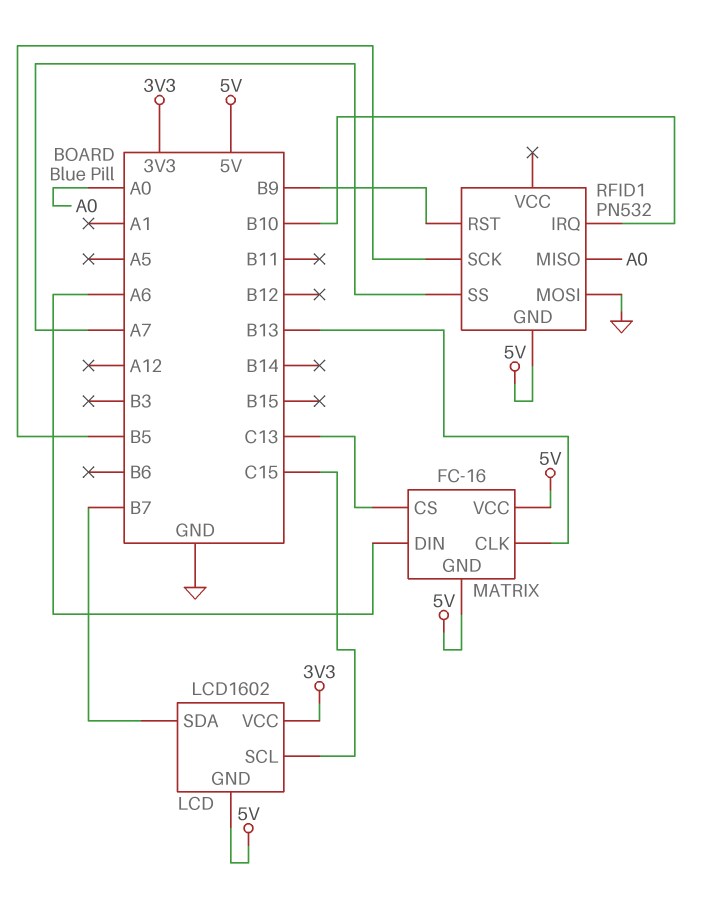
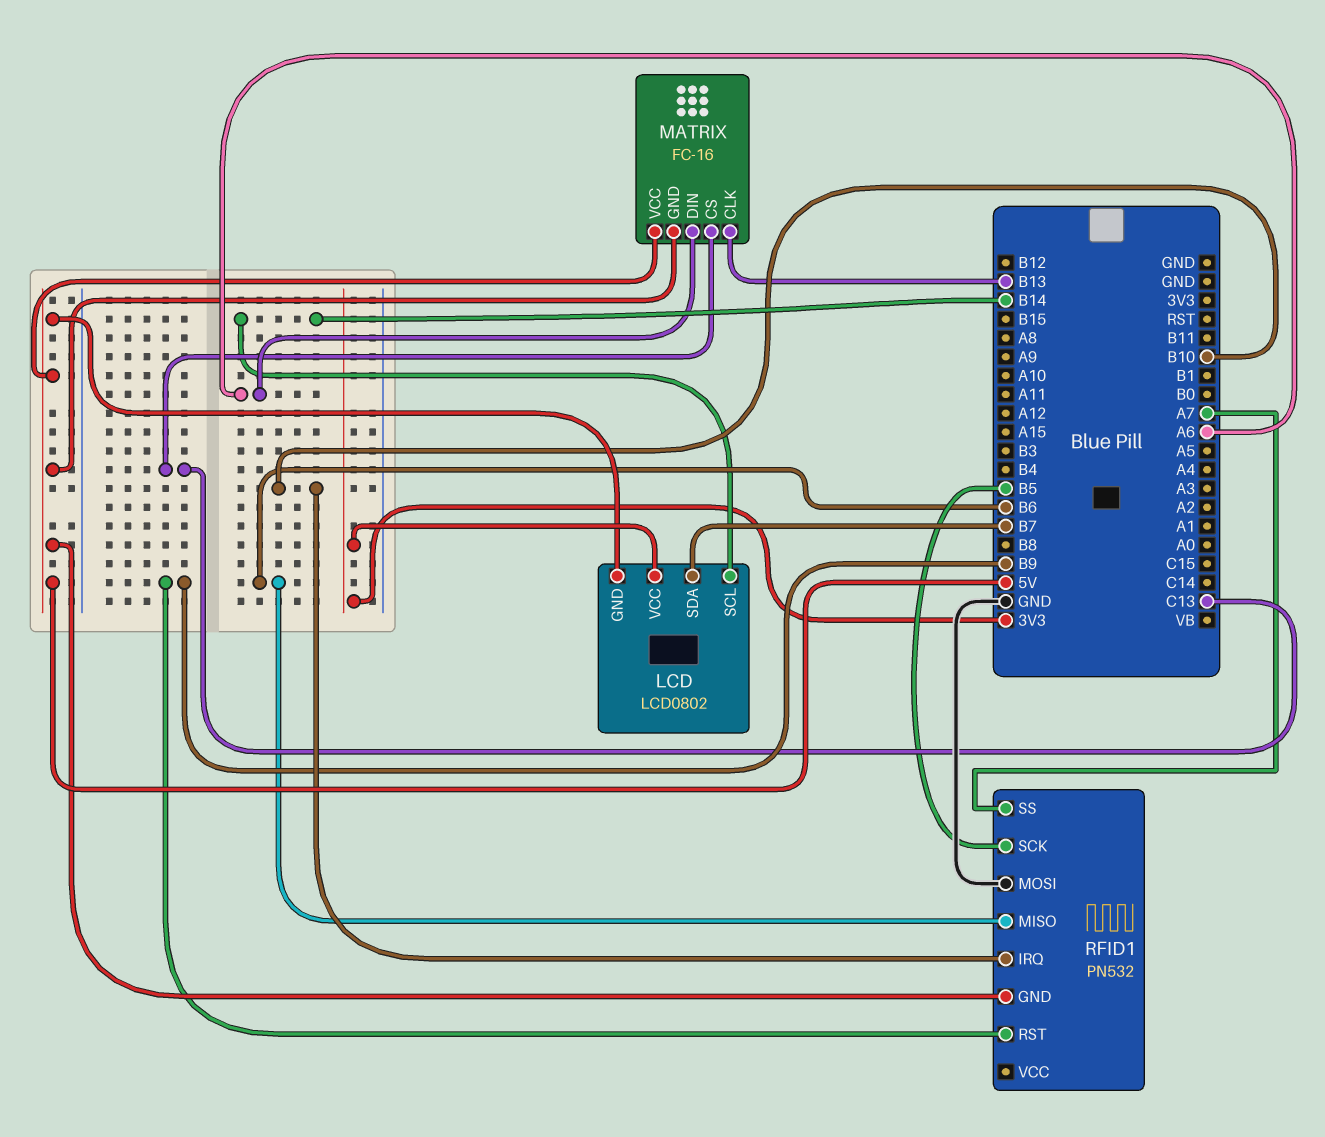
LCD: LCD1602 -> LCD0802
LCD pin SCL: C15 -> B14
RFID1 pin MISO: A0 -> B6

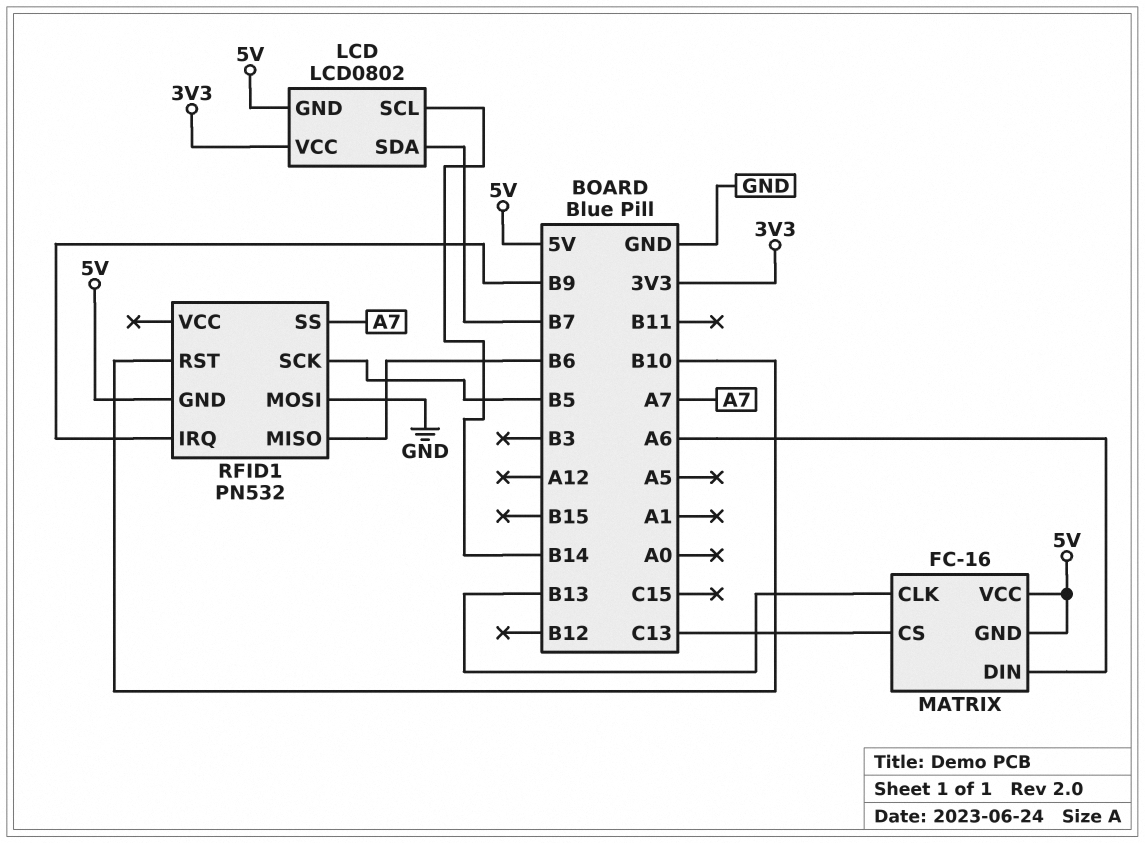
RFID1 pin IRQ: B10 -> B9
RFID1 pin RST: B9 -> B10

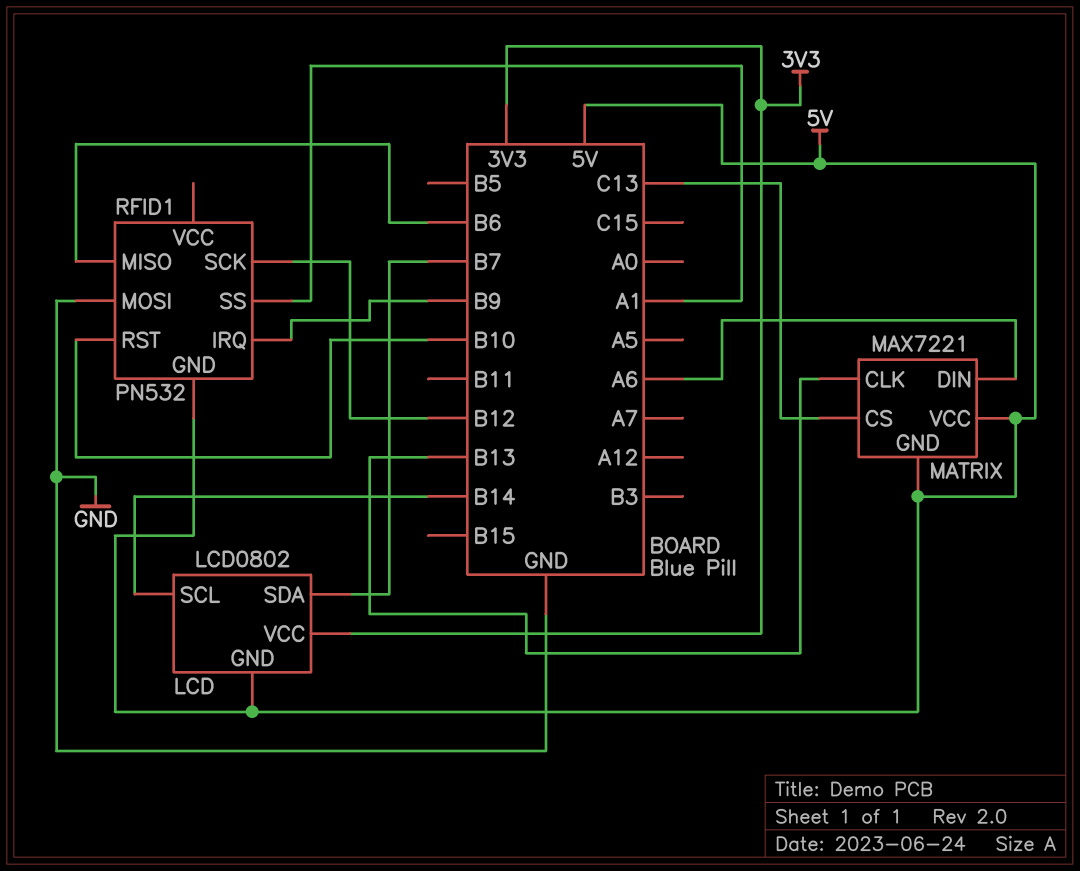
MATRIX: FC-16 -> MAX7221
RFID1 pin SCK: B5 -> B12
RFID1 pin SS: A7 -> A1

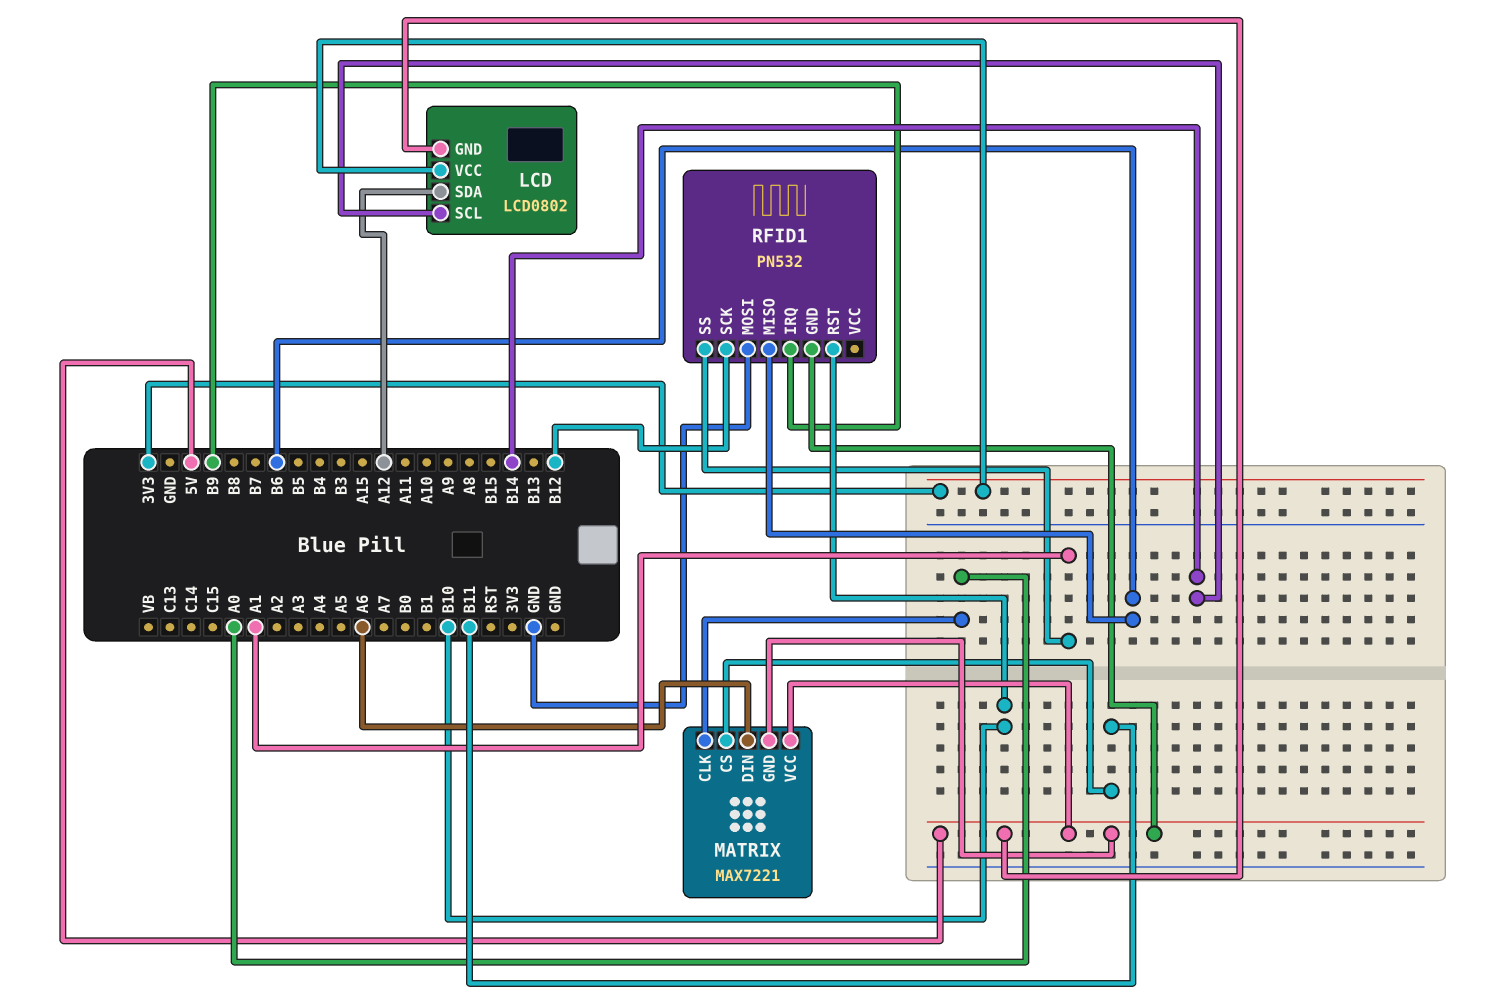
LCD pin SDA: B7 -> A12
MATRIX pin CLK: B13 -> A0
MATRIX pin CS: C13 -> B11

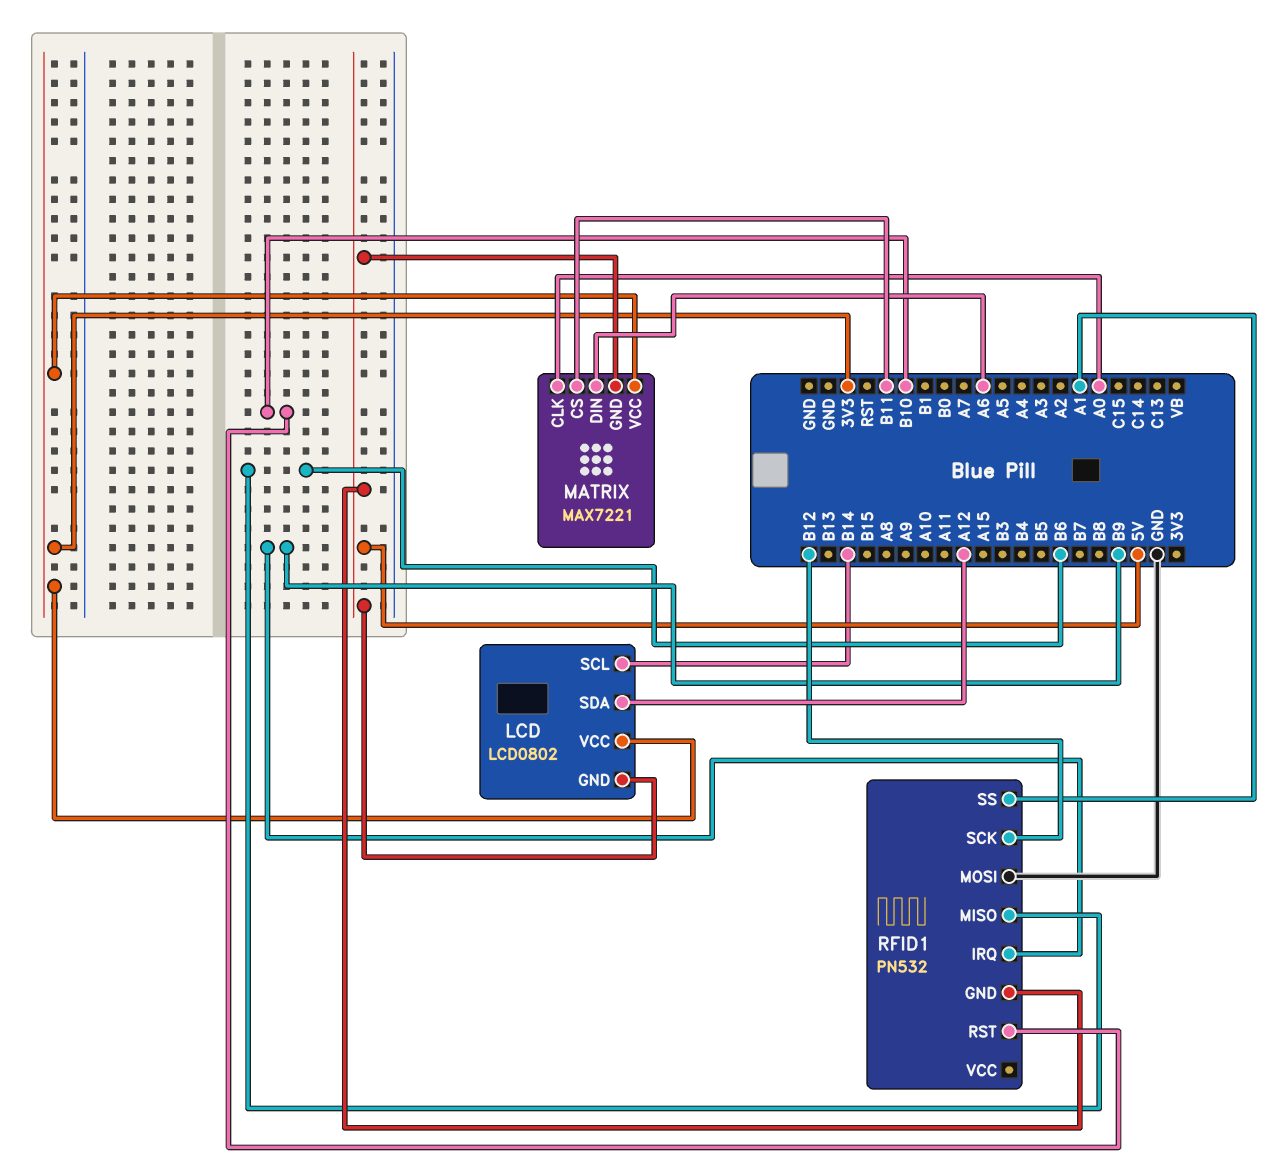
MATRIX pin VCC: 5V -> 3V3

